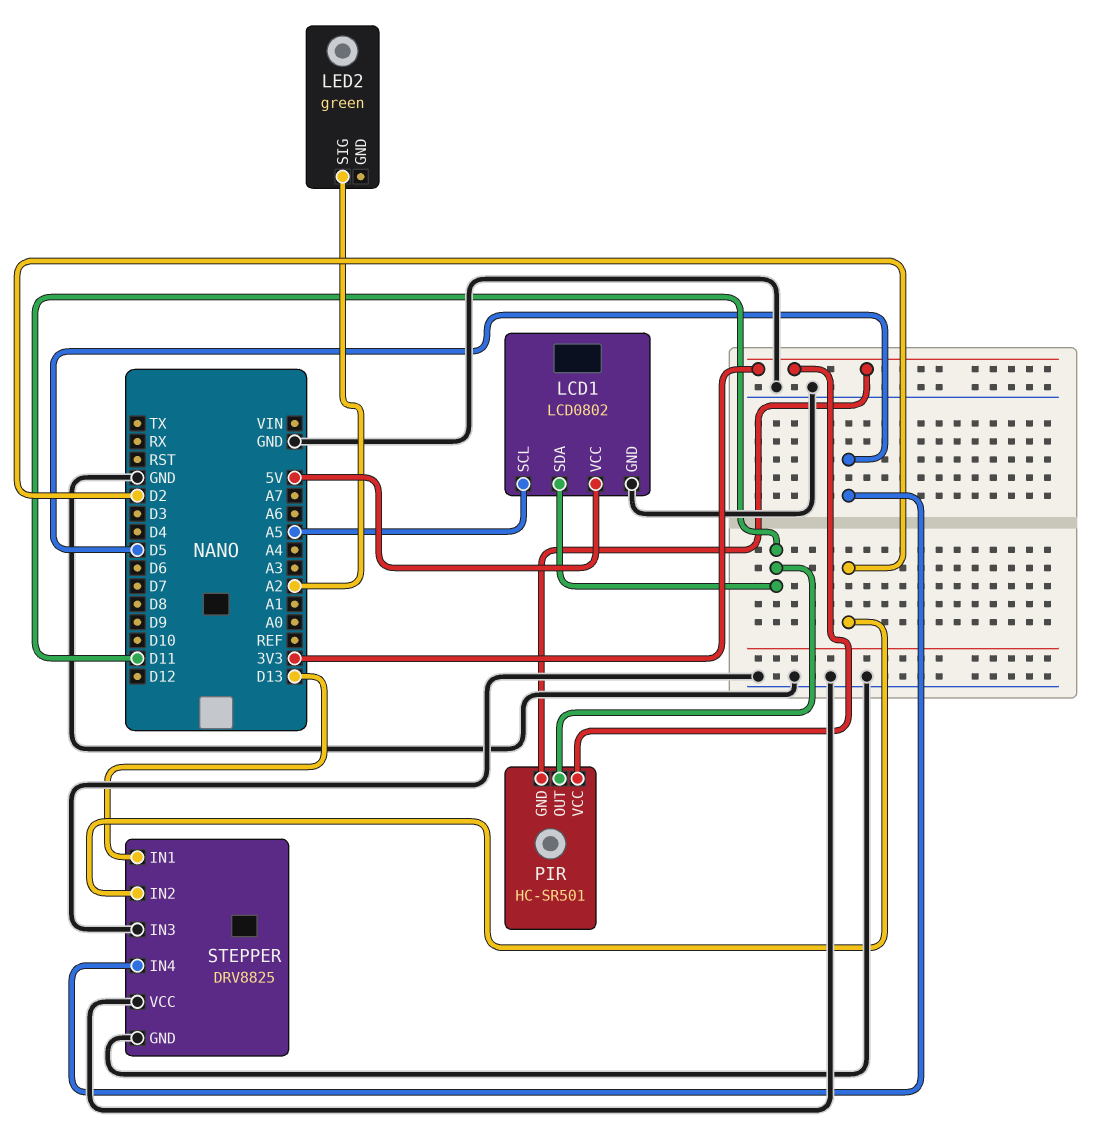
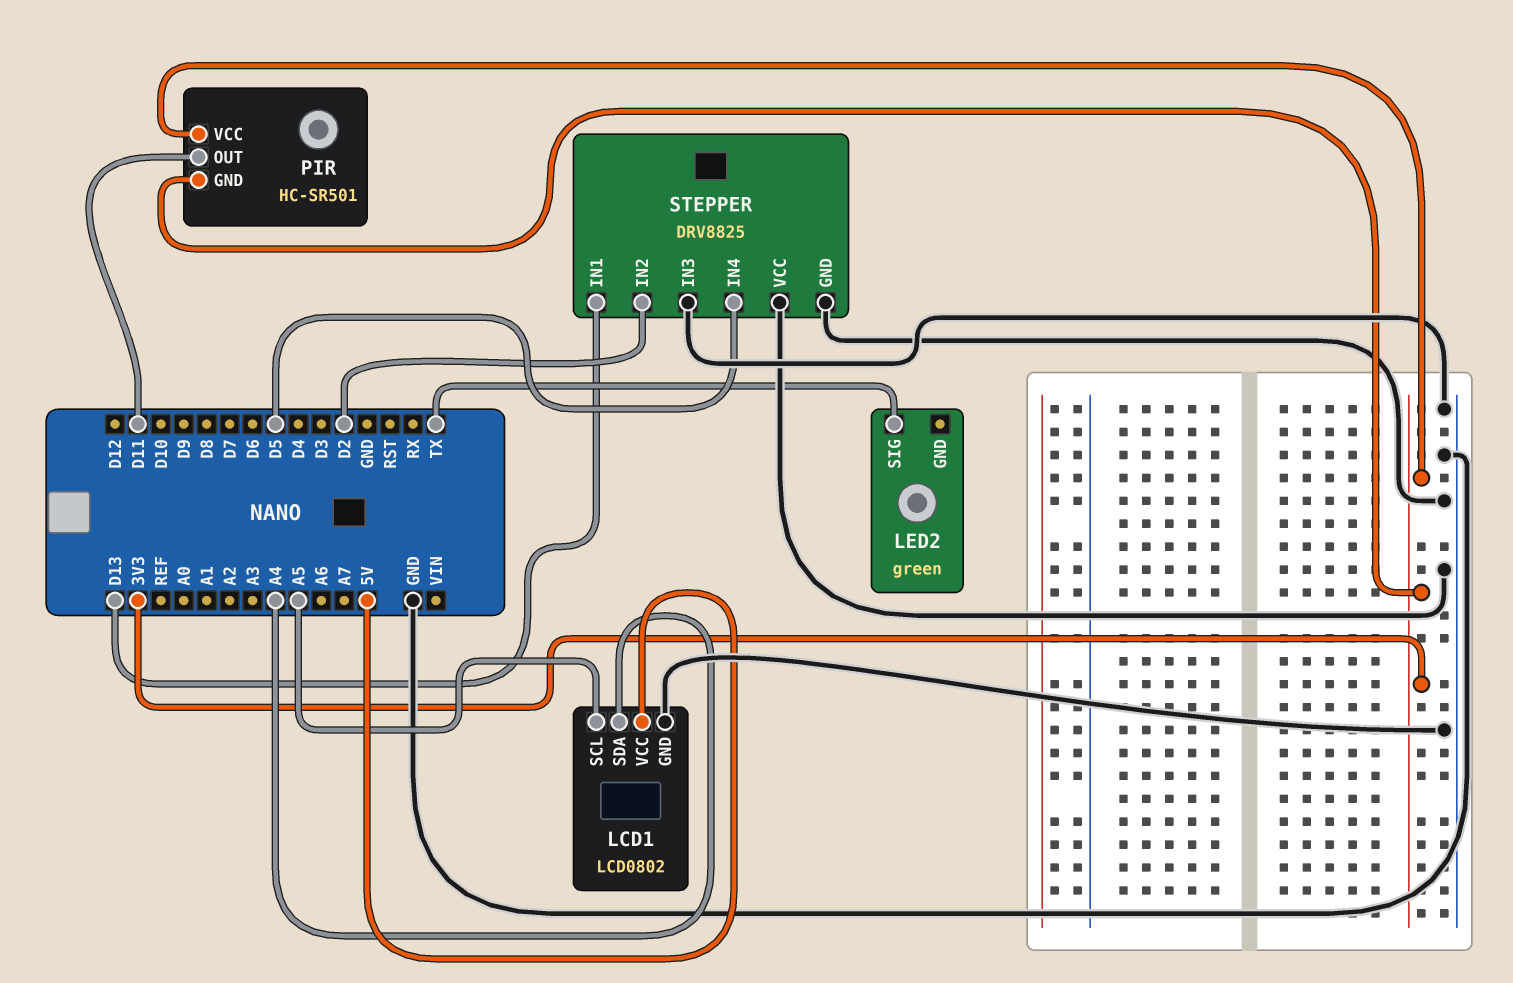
LCD1 pin SDA: D11 -> A4
LED2 pin SIG: A2 -> TX

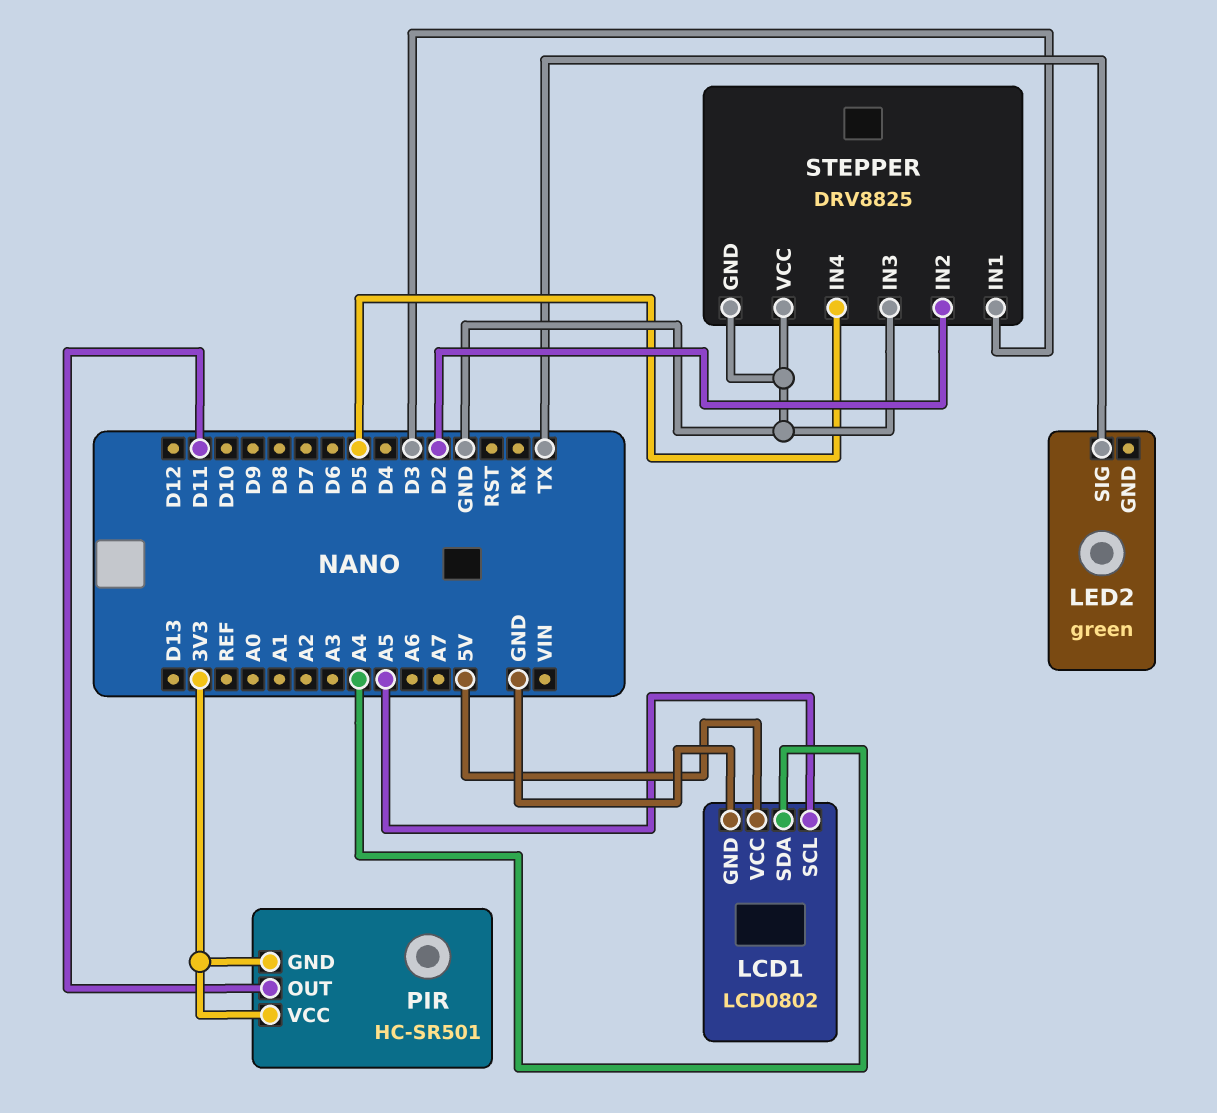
STEPPER pin IN1: D13 -> D3

